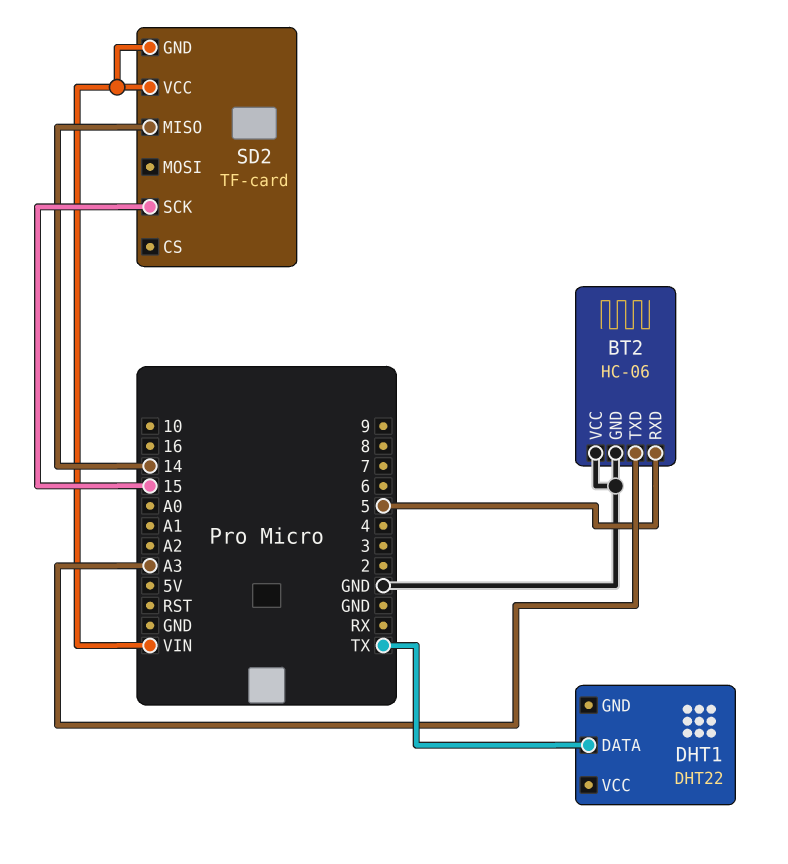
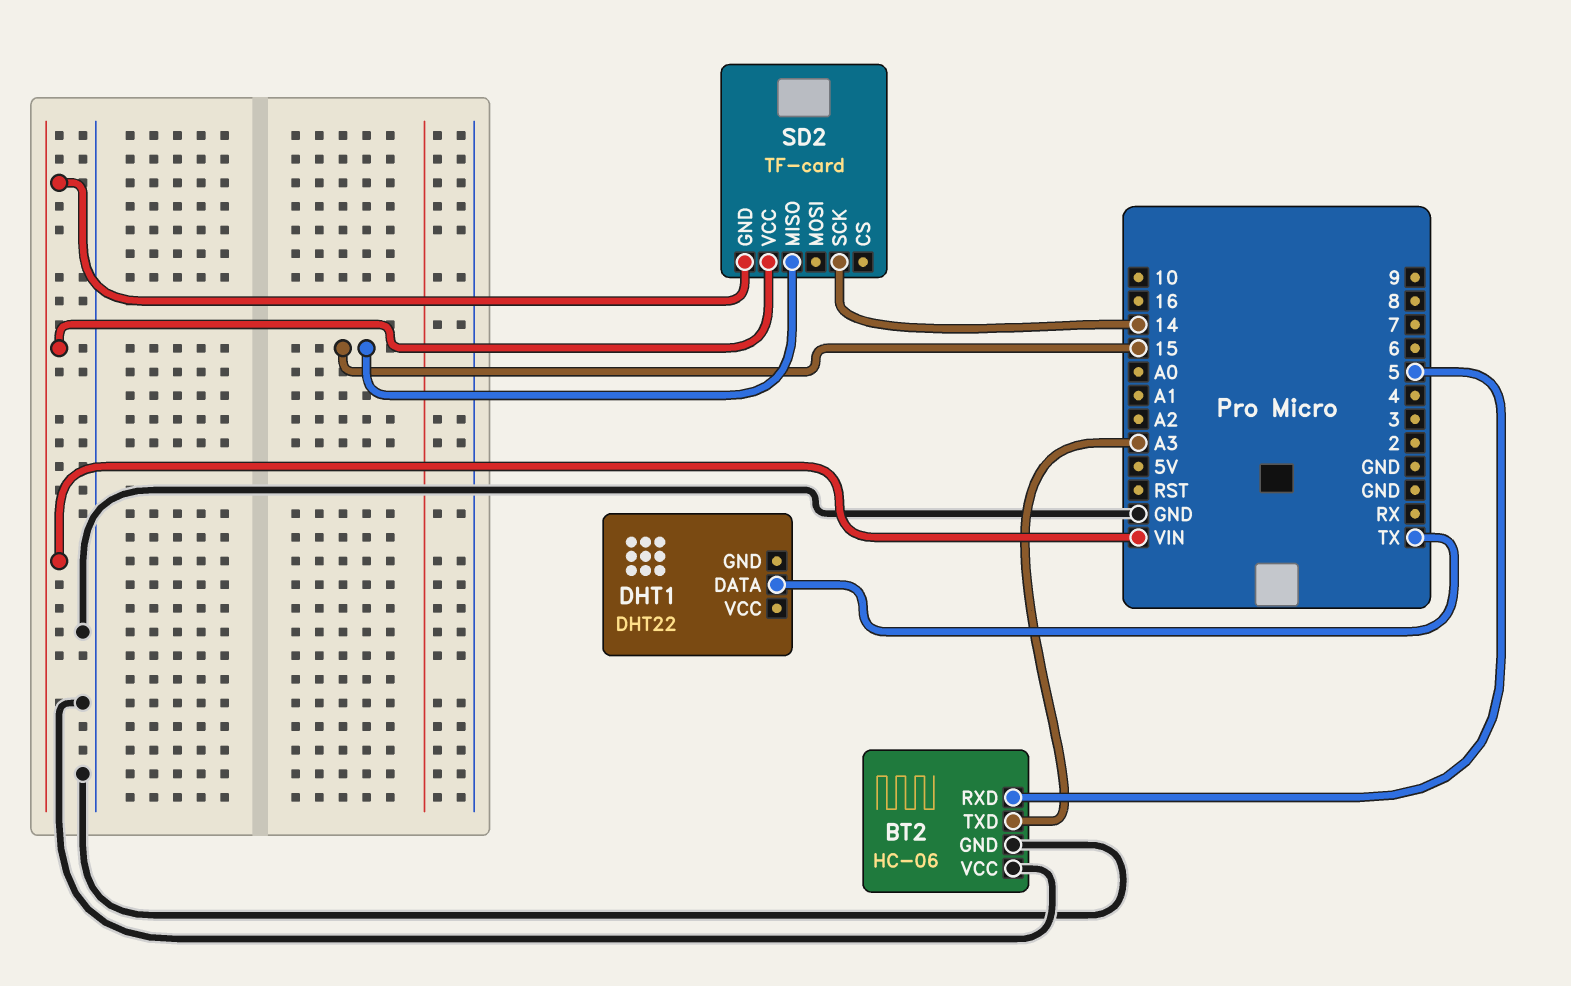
SD2 pin MISO: 14 -> 15
SD2 pin SCK: 15 -> 14

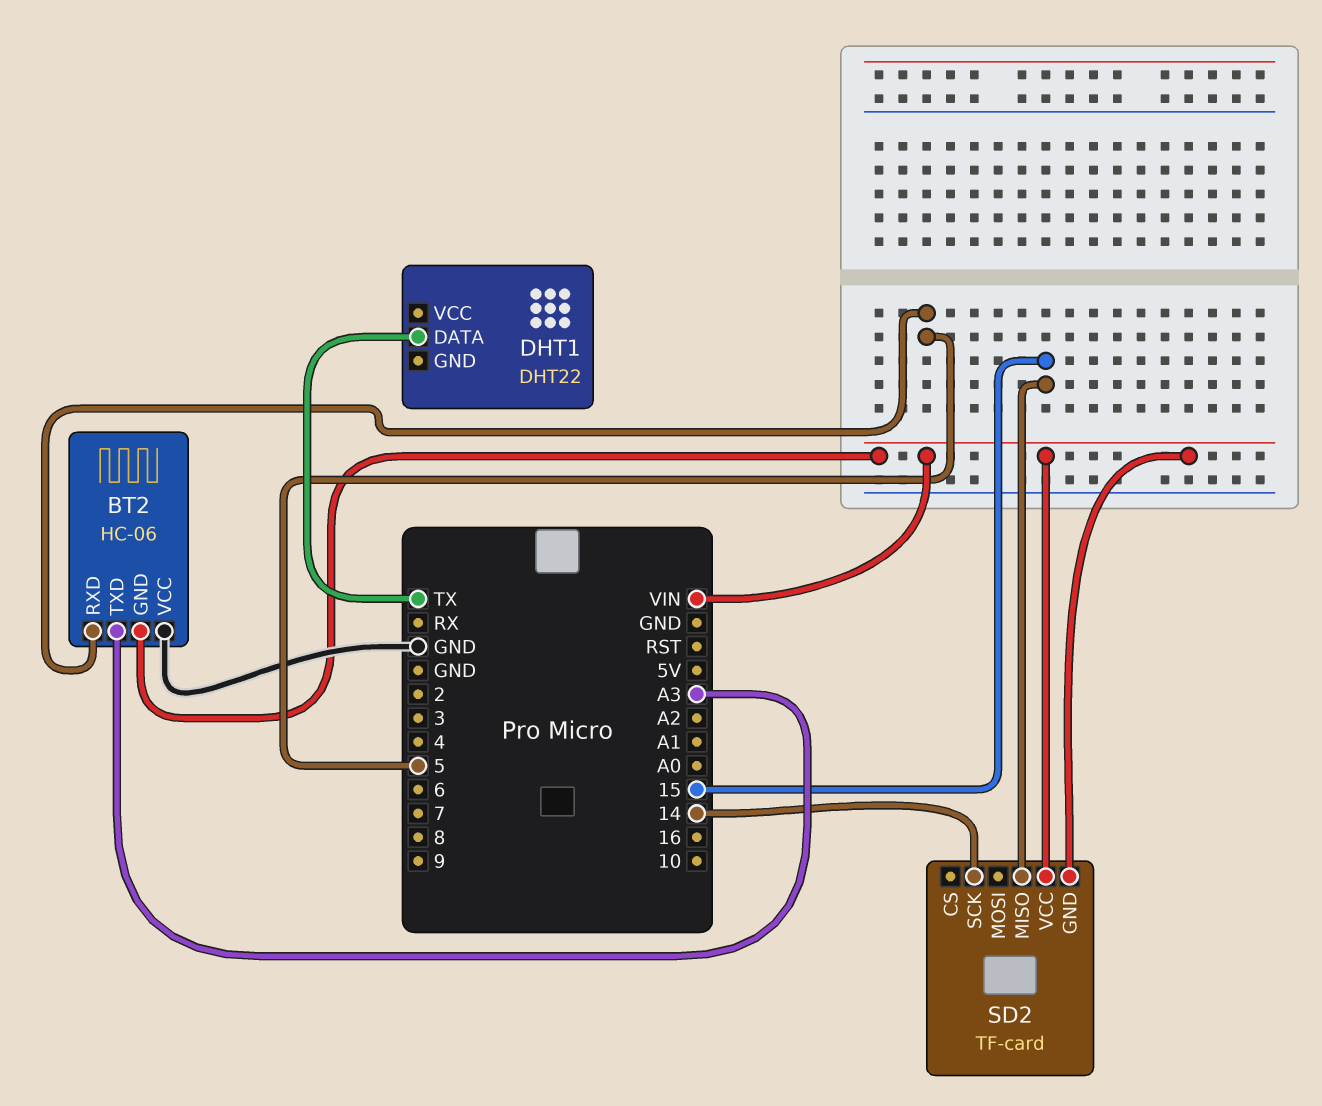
BT2 pin GND: GND -> VIN

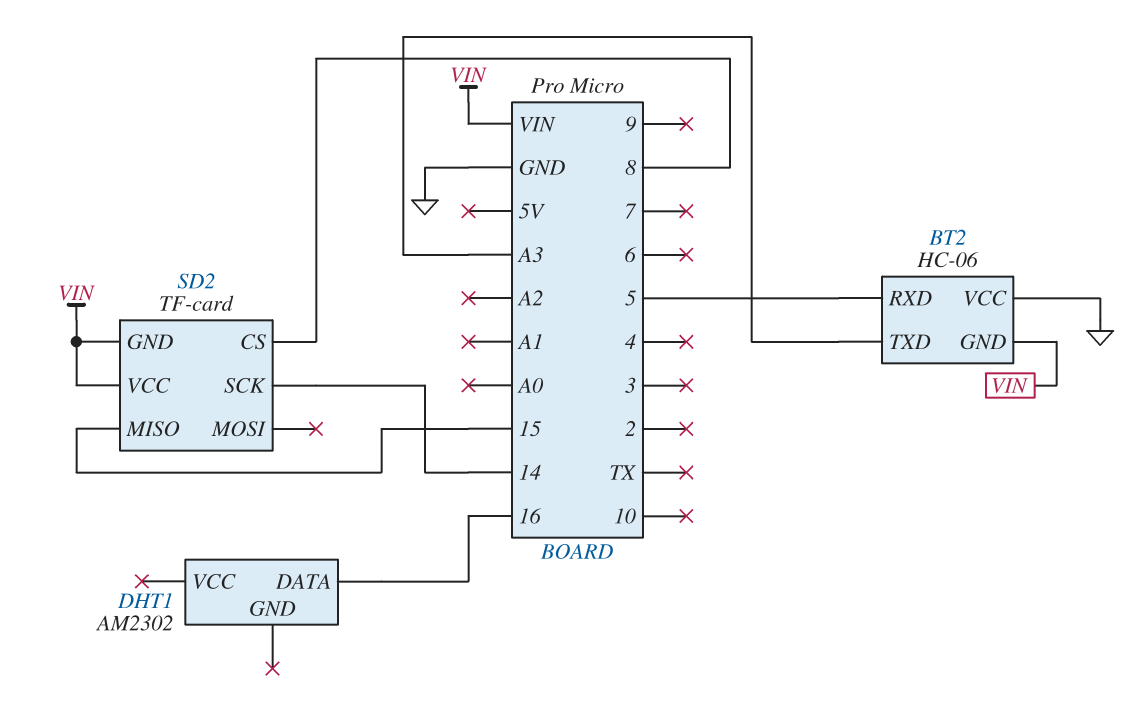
DHT1: DHT22 -> AM2302
DHT1 pin DATA: TX -> 16
SD2 pin CS: none -> 8

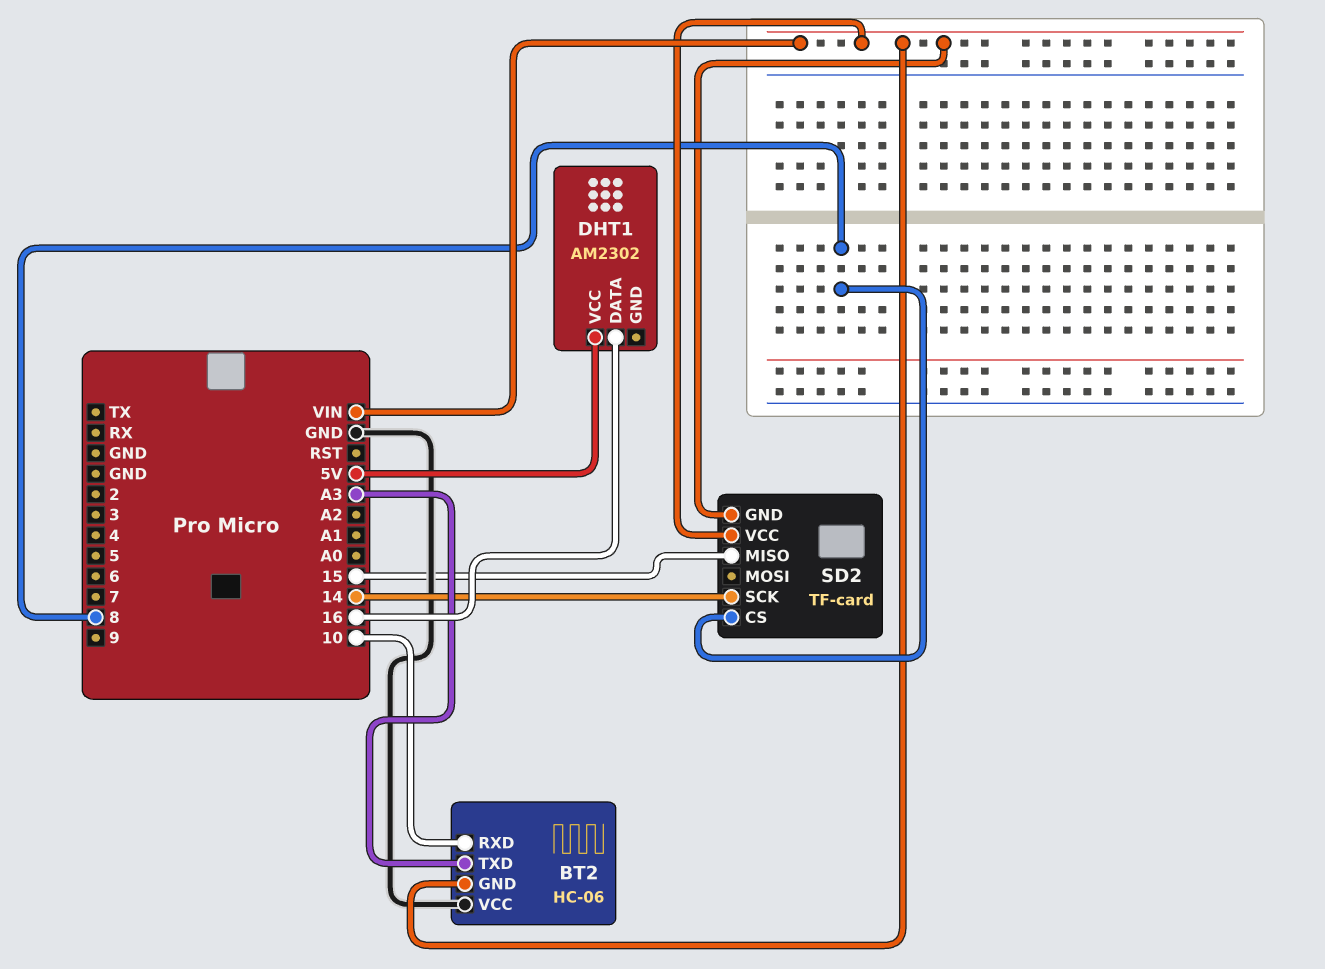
BT2 pin RXD: 5 -> 10
DHT1 pin VCC: none -> 5V

